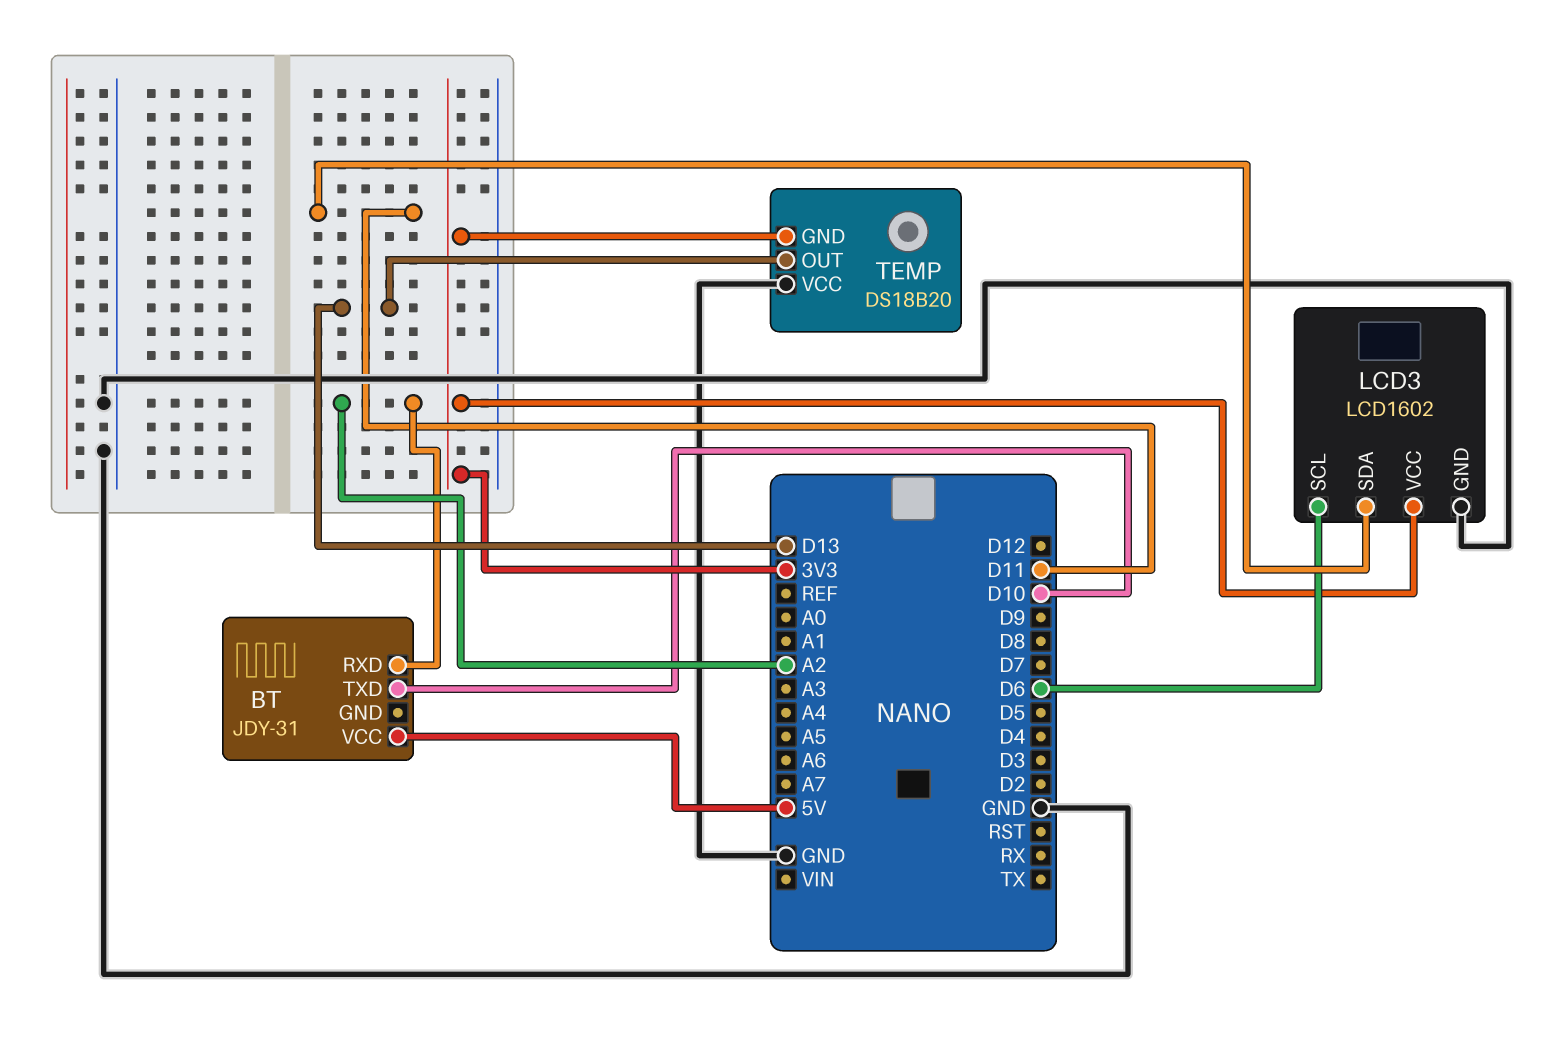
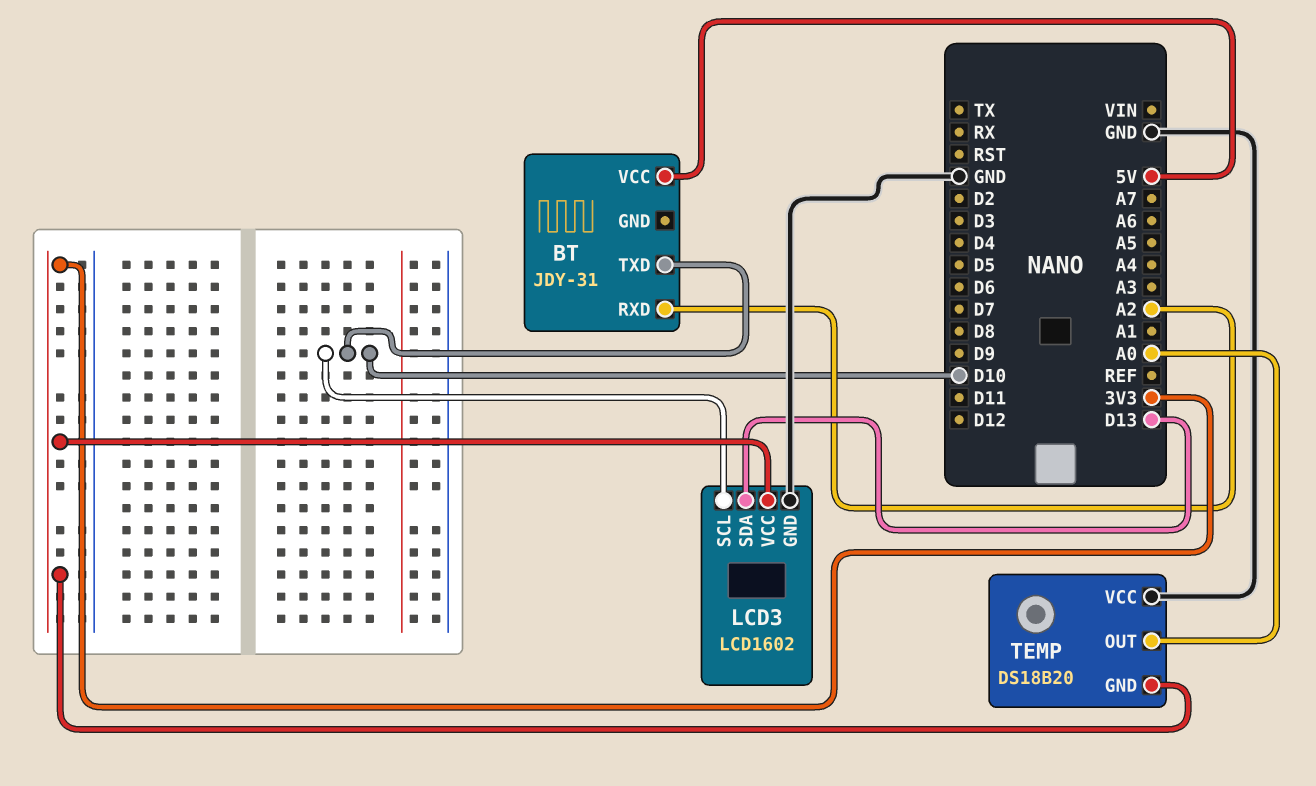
LCD3 pin SCL: D6 -> D10
LCD3 pin SDA: D11 -> D13
TEMP pin OUT: D13 -> A0

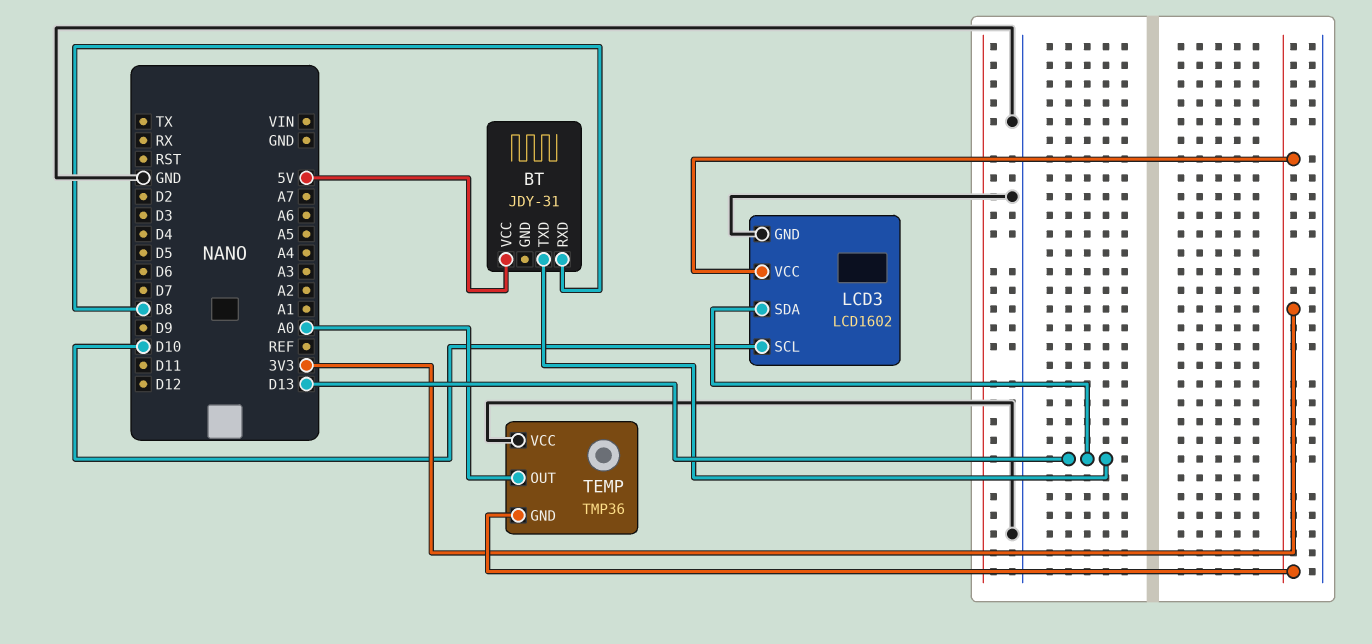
BT pin RXD: A2 -> D8
BT pin TXD: D10 -> D13
TEMP: DS18B20 -> TMP36

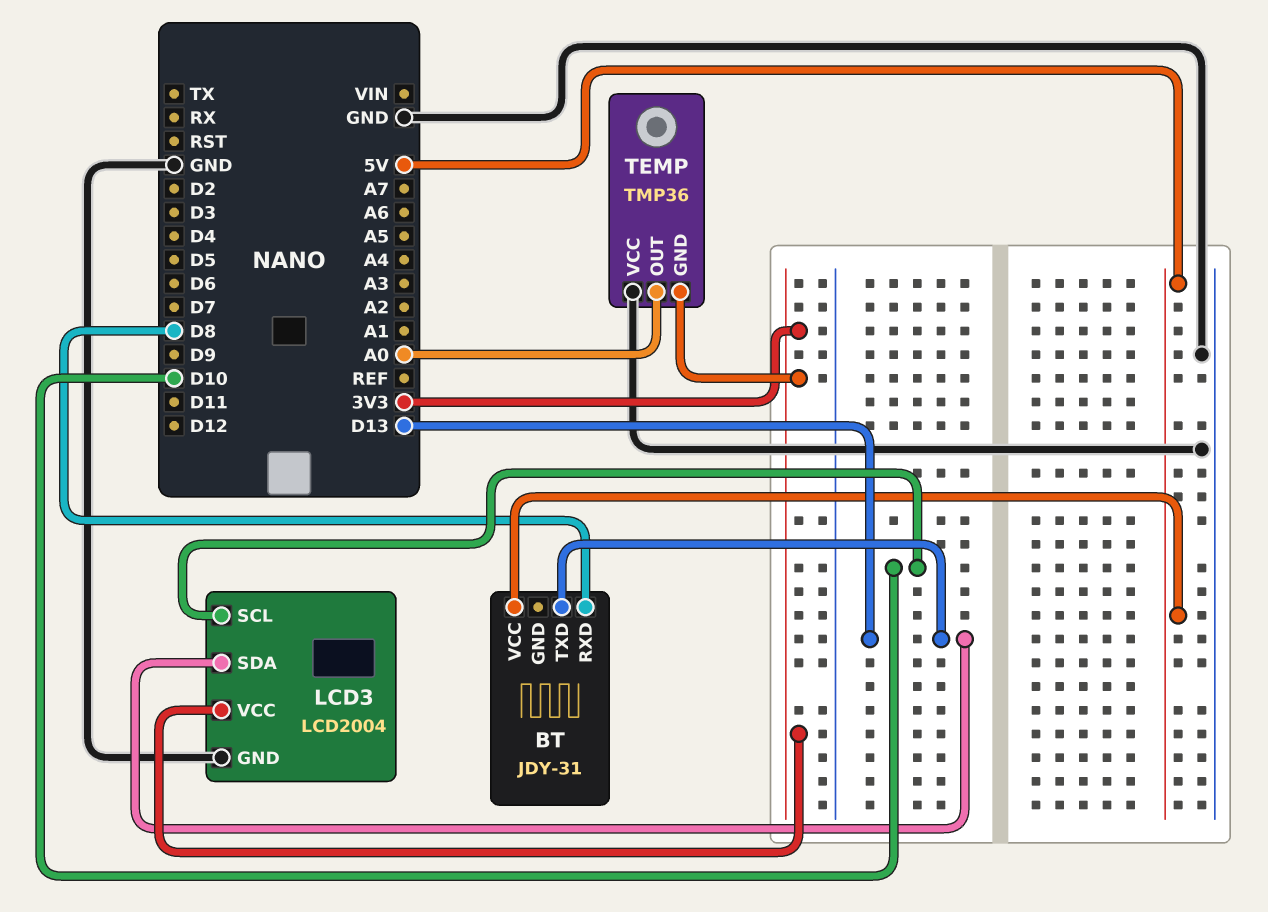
LCD3: LCD1602 -> LCD2004

